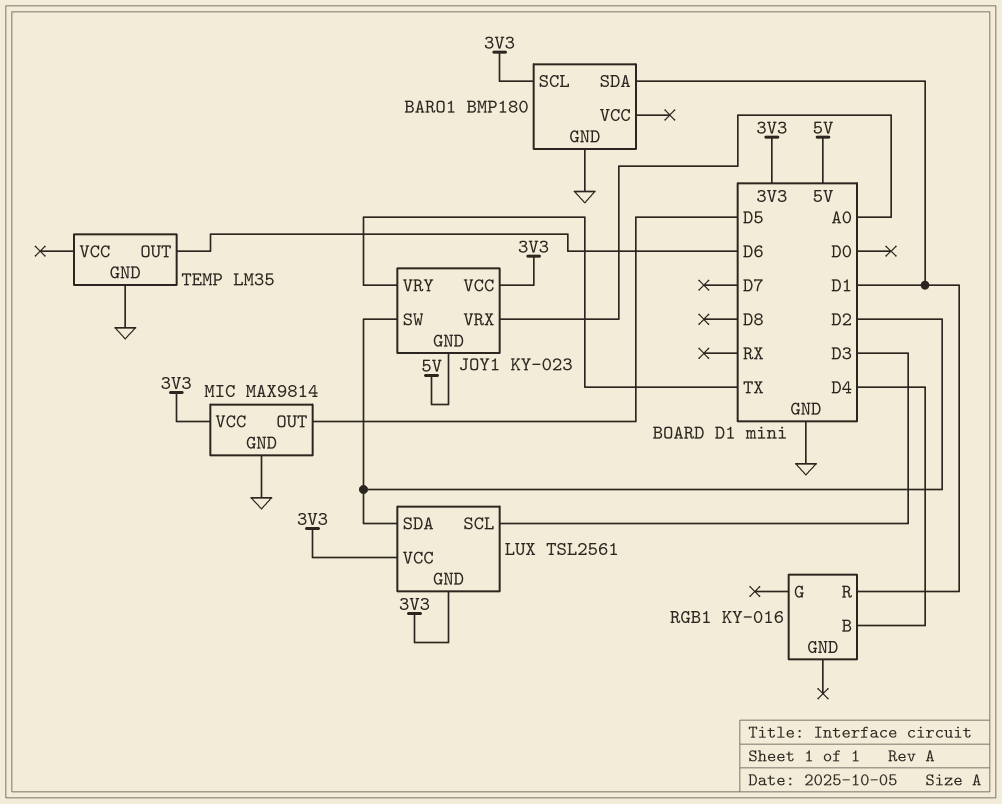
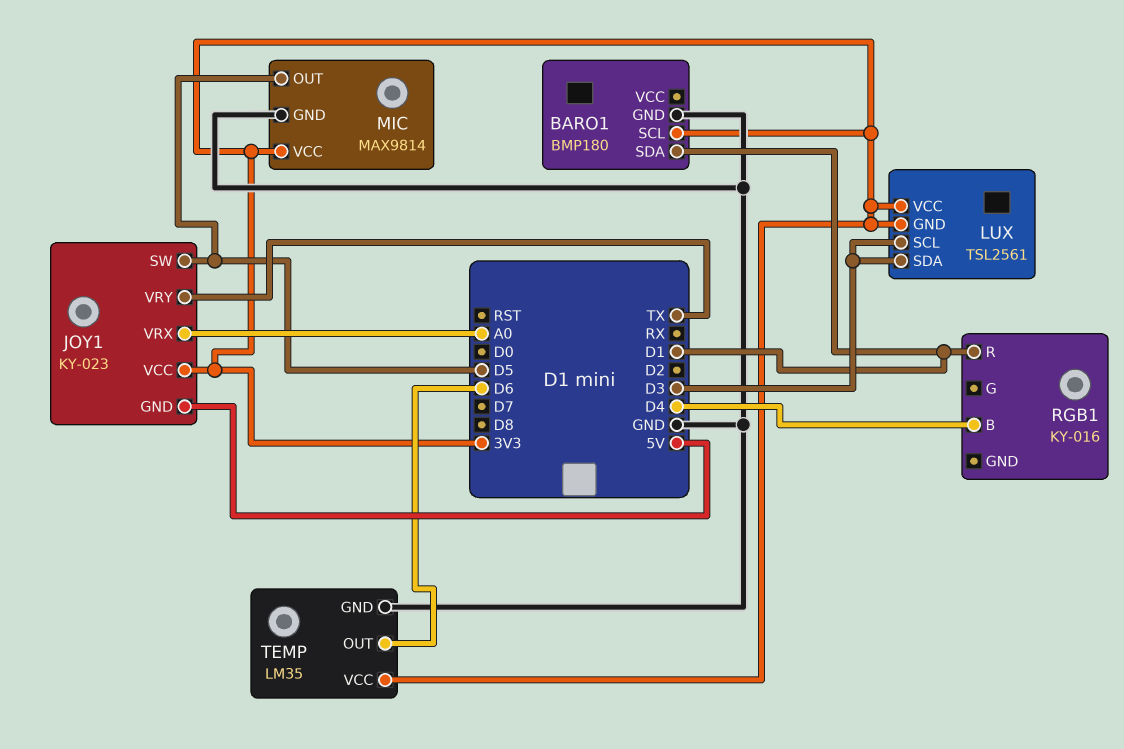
JOY1 pin SW: D2 -> D5
LUX pin SDA: D2 -> D3
TEMP pin VCC: none -> 3V3

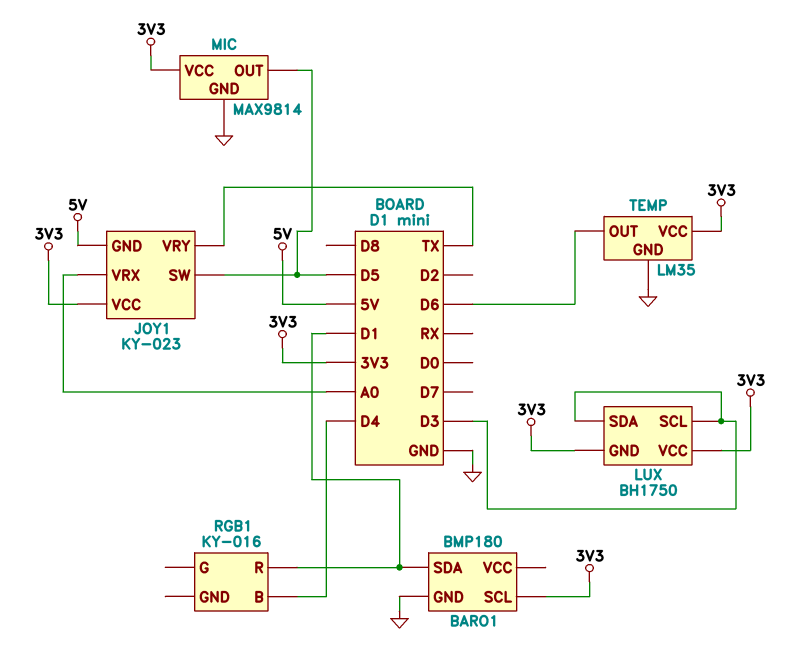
LUX: TSL2561 -> BH1750

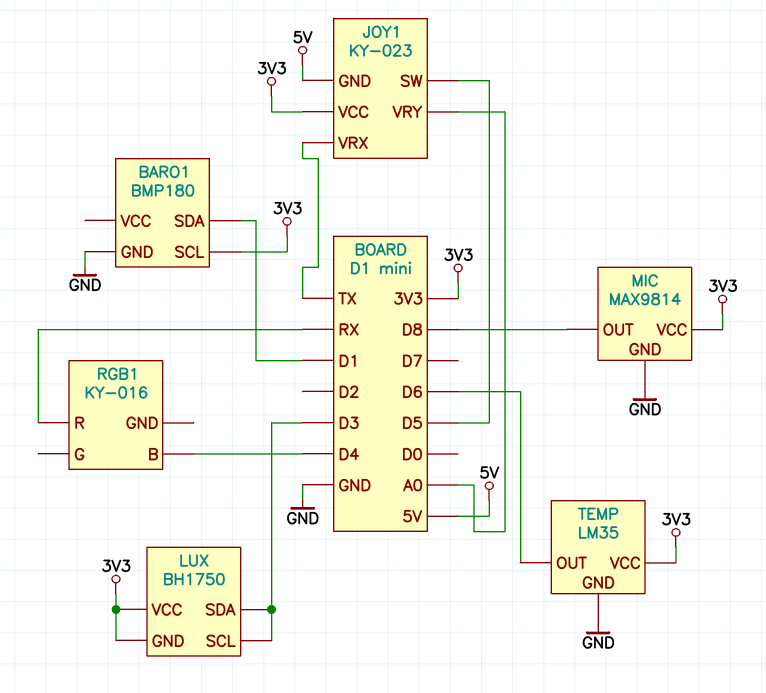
JOY1 pin VRX: A0 -> TX
JOY1 pin VRY: TX -> A0
MIC pin OUT: D5 -> D8
RGB1 pin R: D1 -> RX

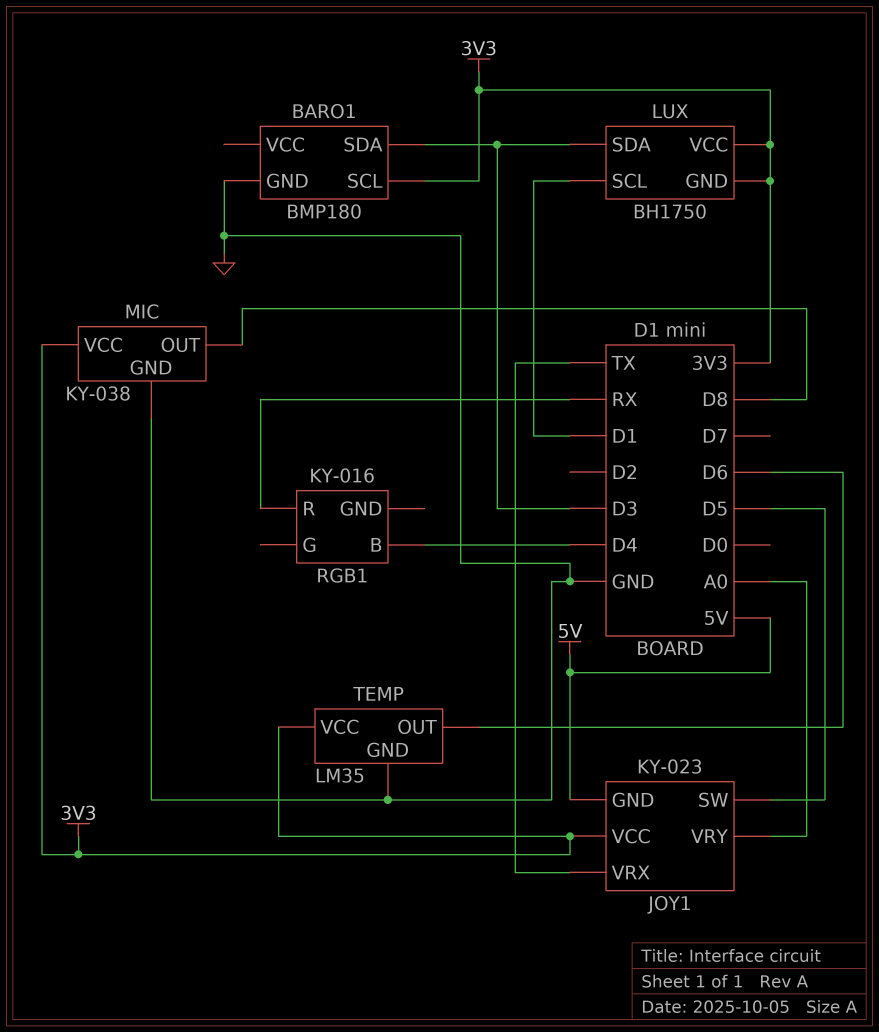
BARO1 pin SDA: D1 -> D3
LUX pin SCL: D3 -> D1
MIC: MAX9814 -> KY-038

